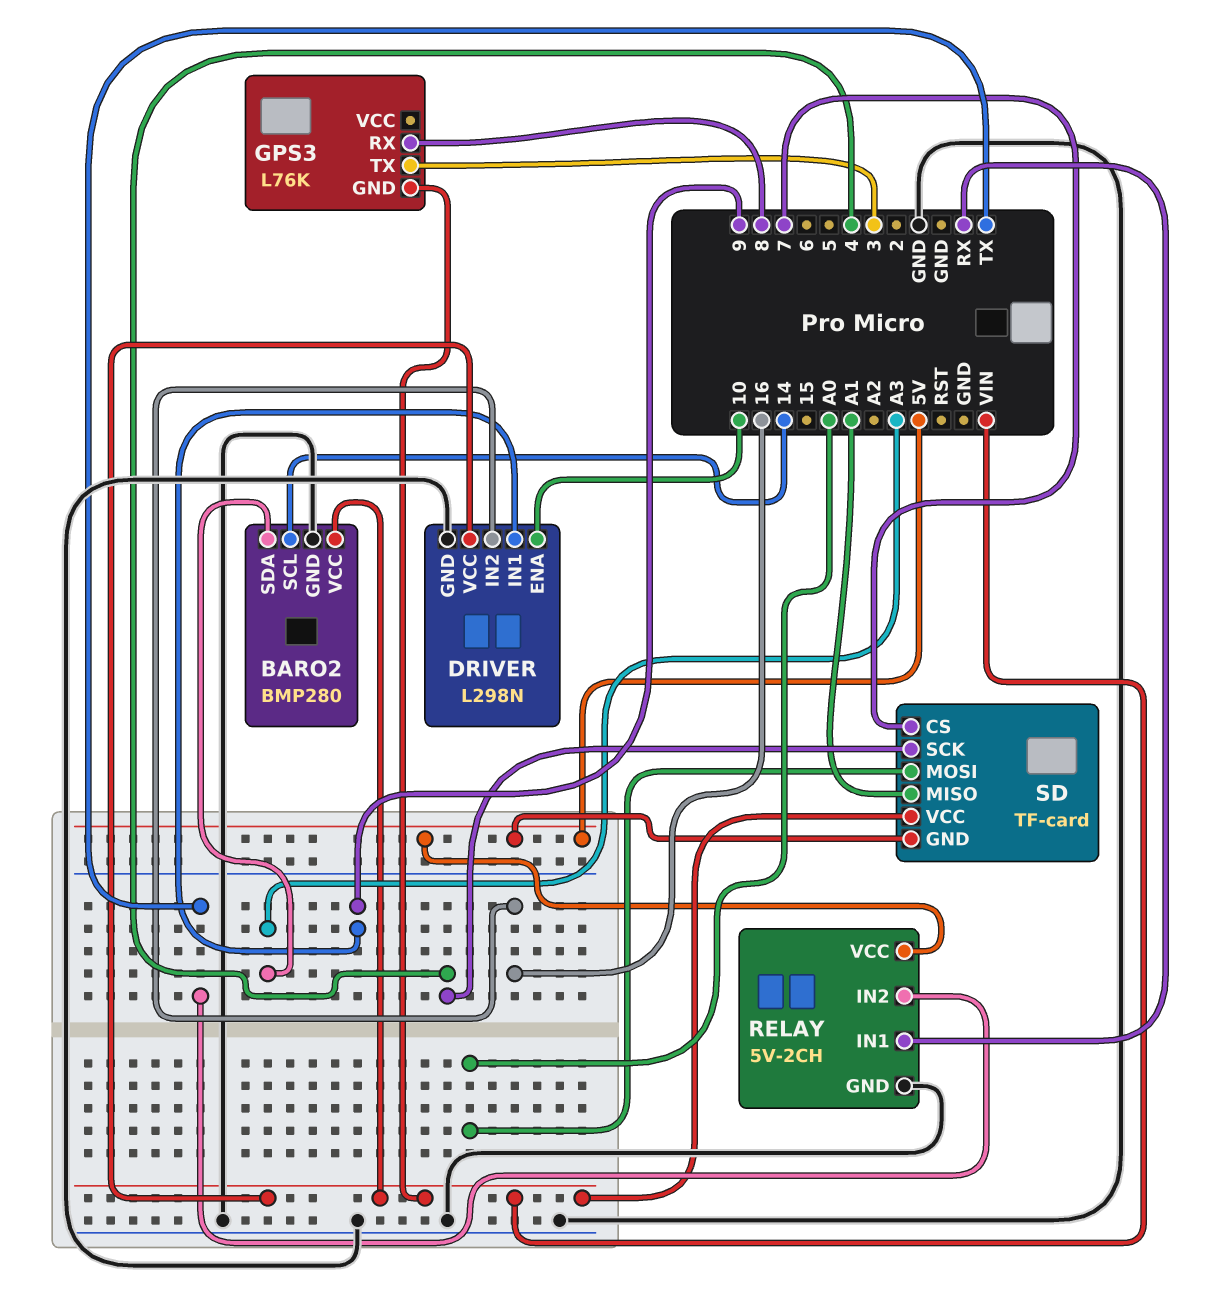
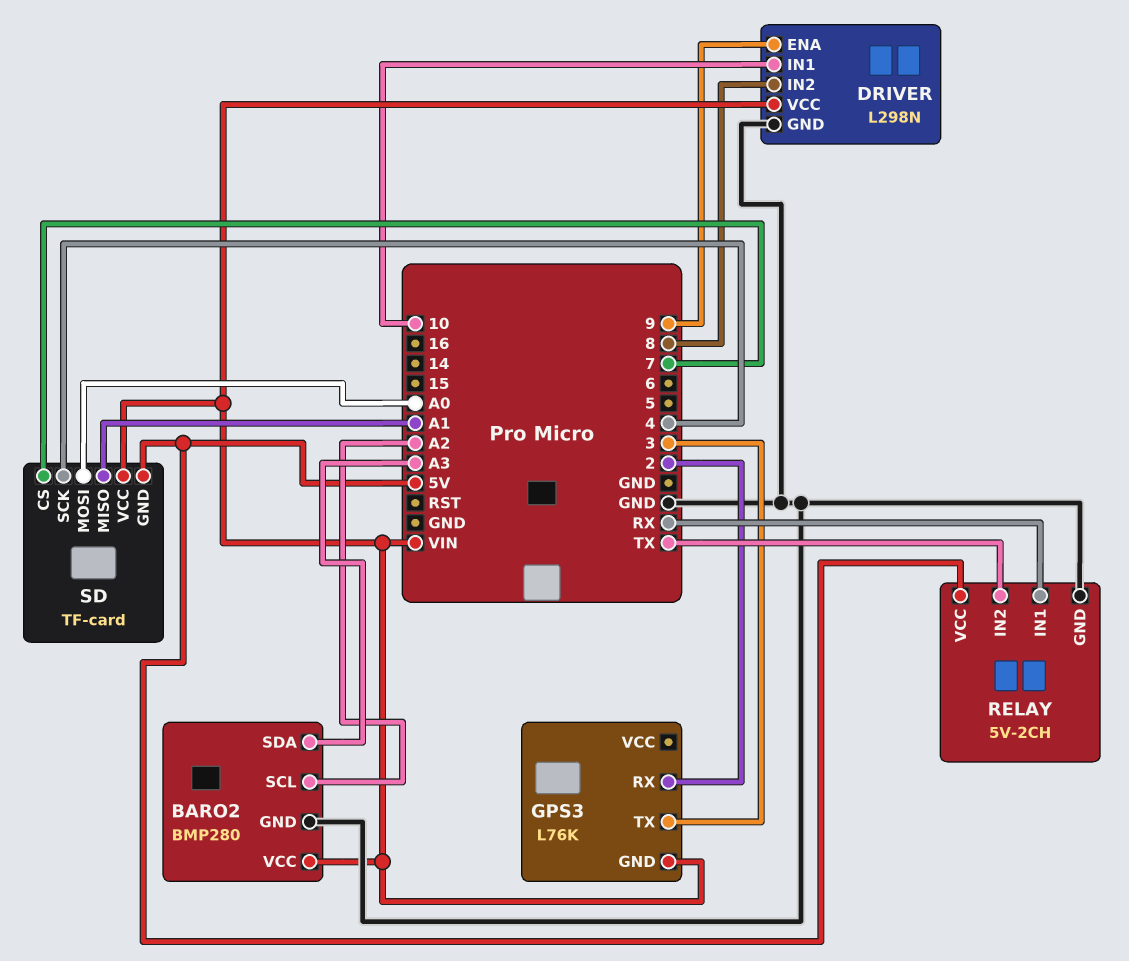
BARO2 pin SCL: 14 -> A2
DRIVER pin ENA: 10 -> 9
DRIVER pin IN1: 9 -> 10
DRIVER pin IN2: 16 -> 8
GPS3 pin RX: 8 -> 2

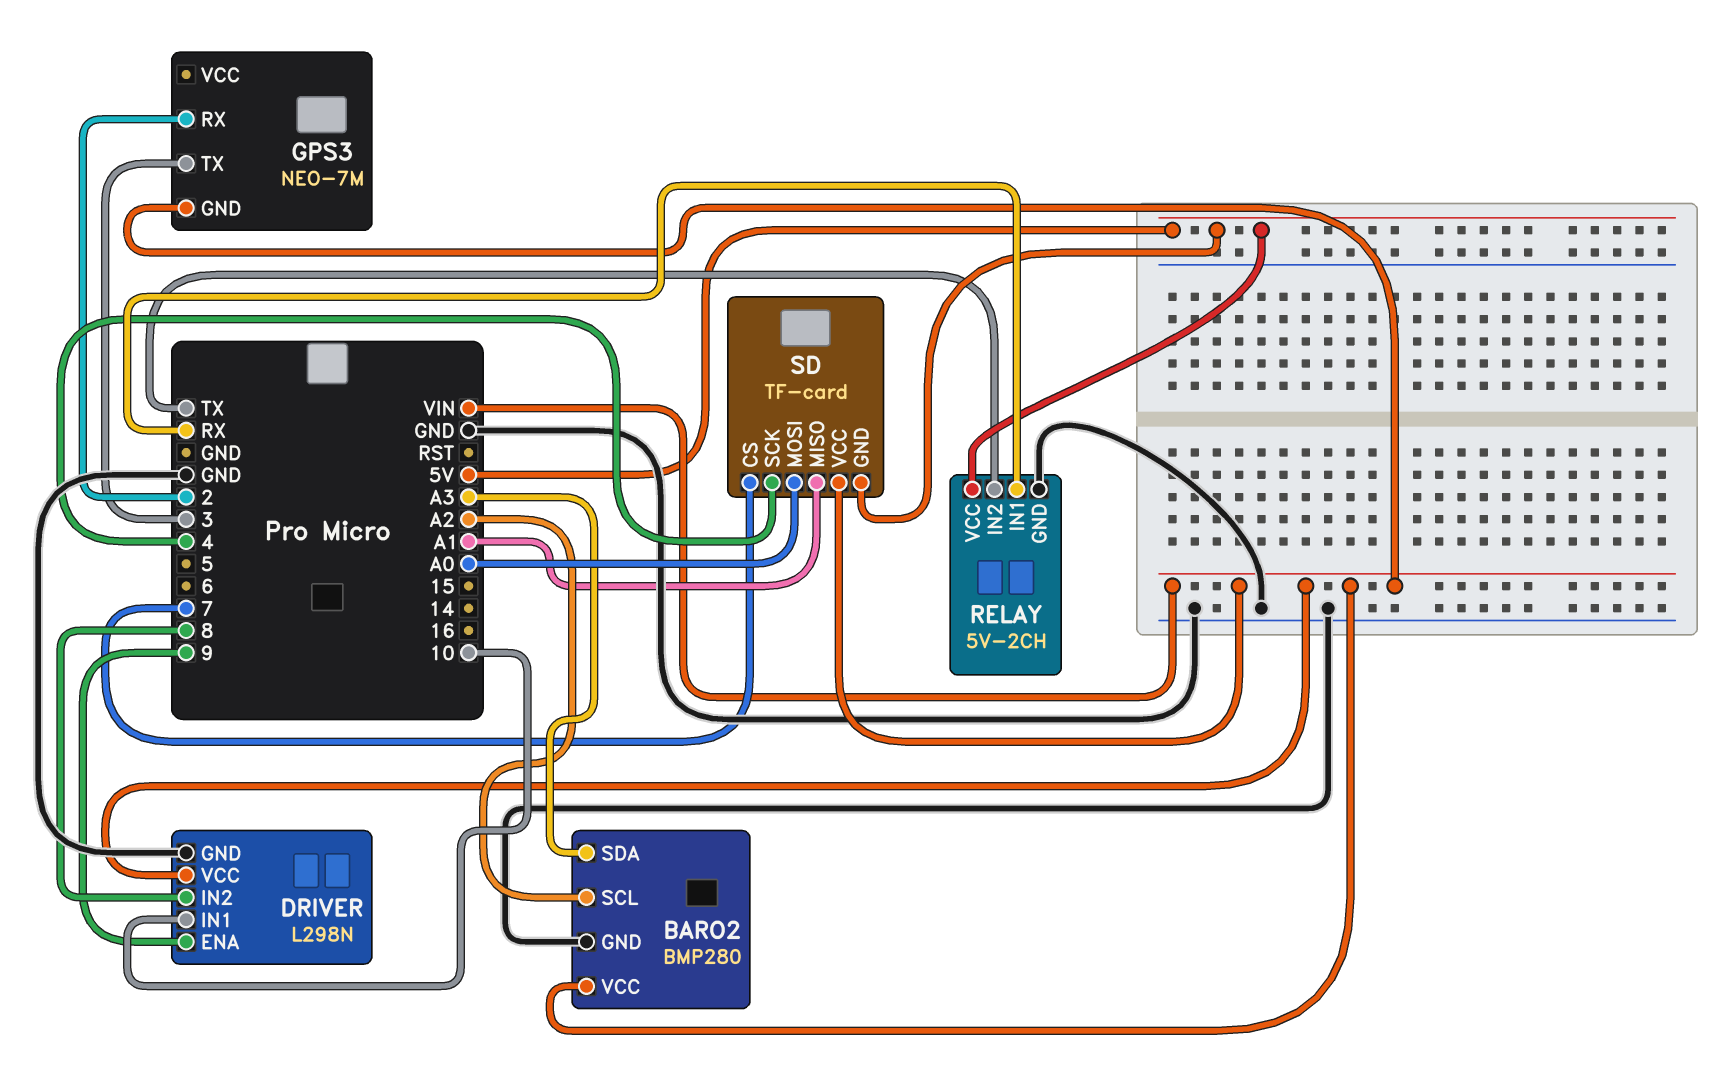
GPS3: L76K -> NEO-7M

